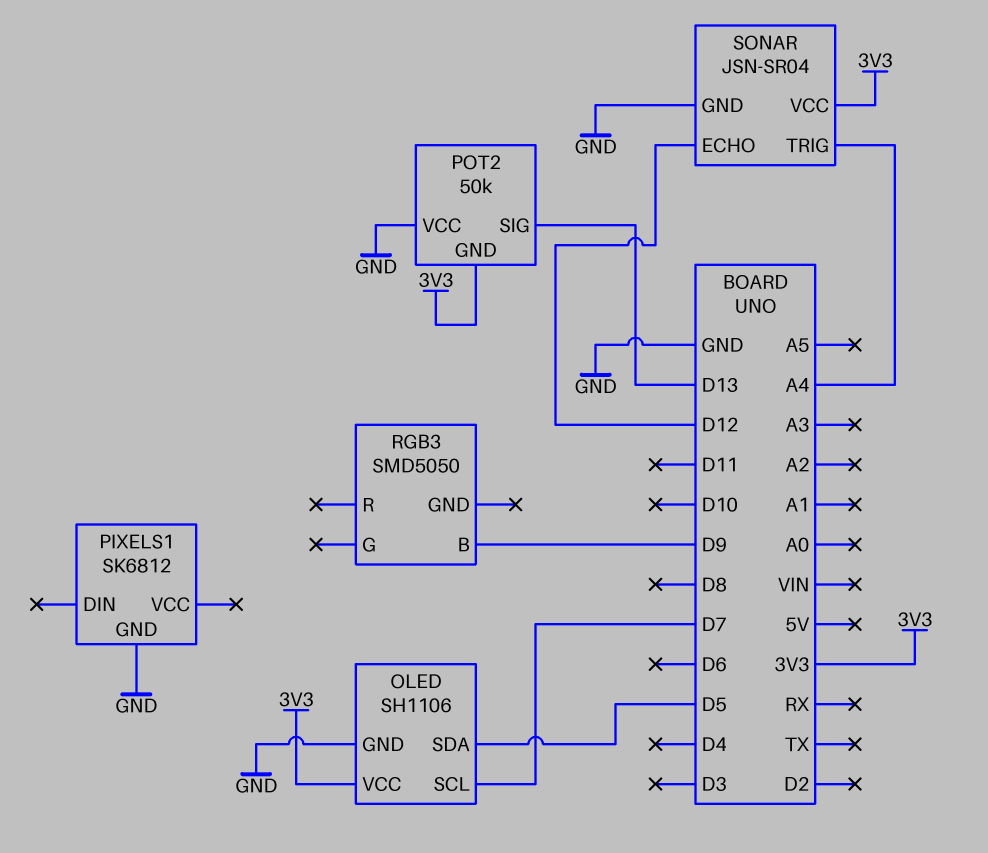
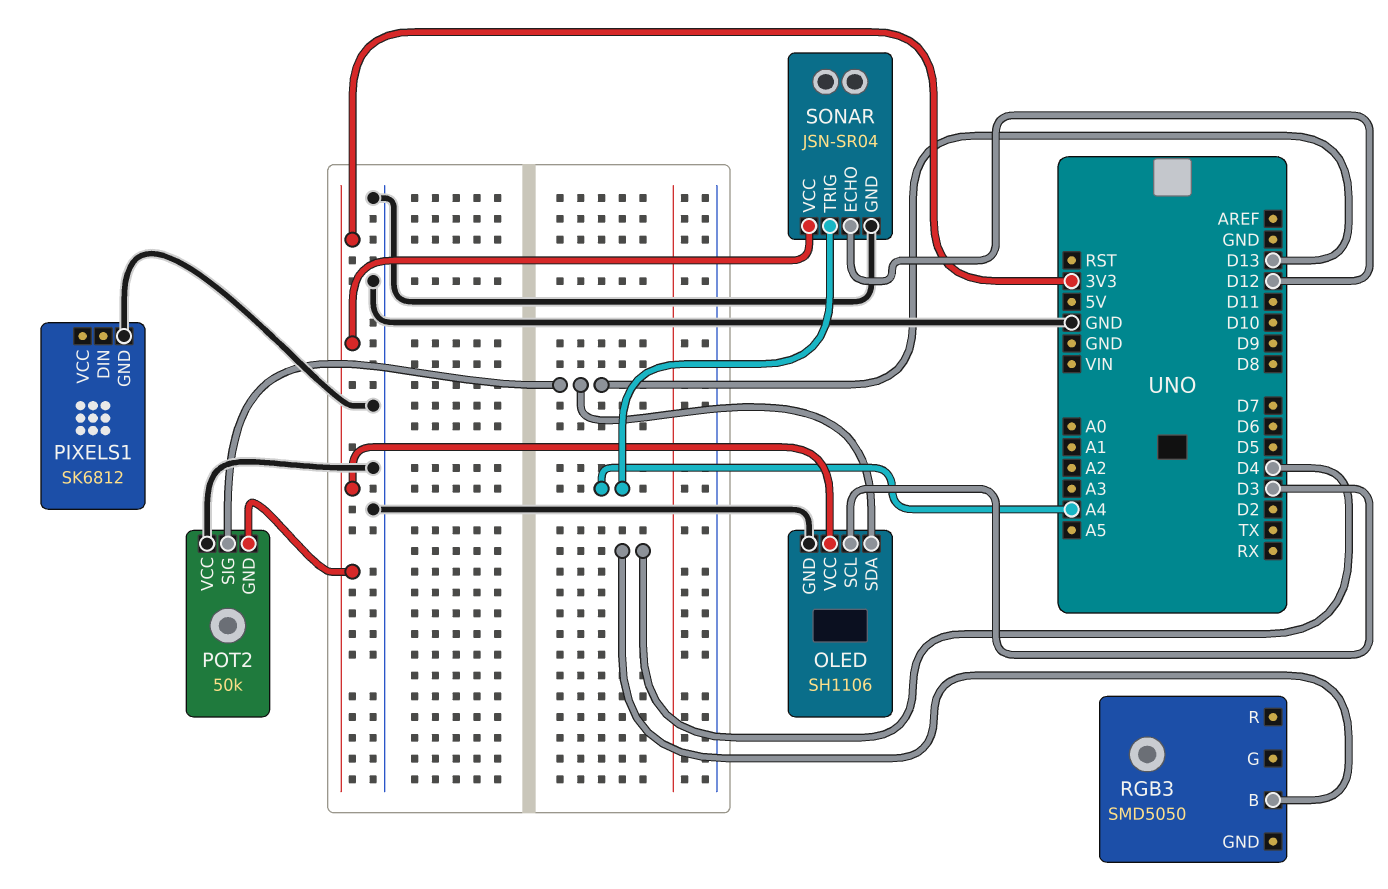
OLED pin SCL: D7 -> D3
OLED pin SDA: D5 -> D13
RGB3 pin B: D9 -> D4

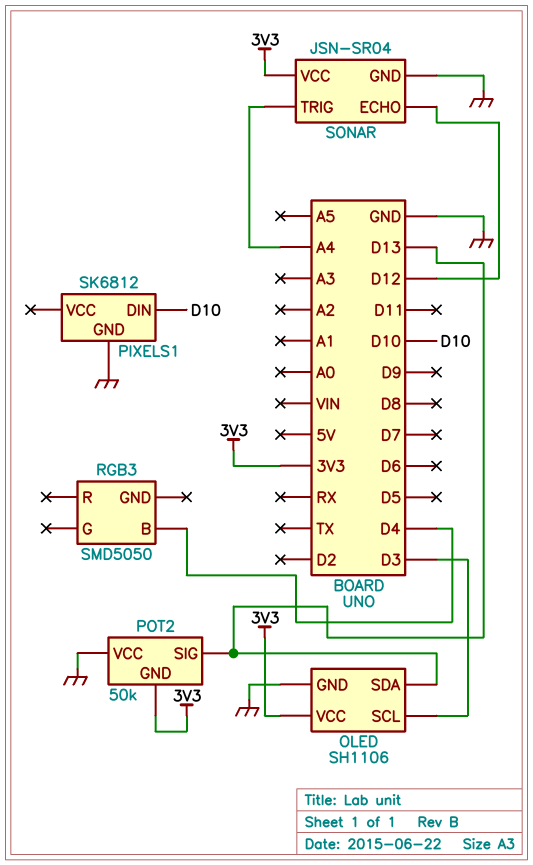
PIXELS1 pin DIN: none -> D10

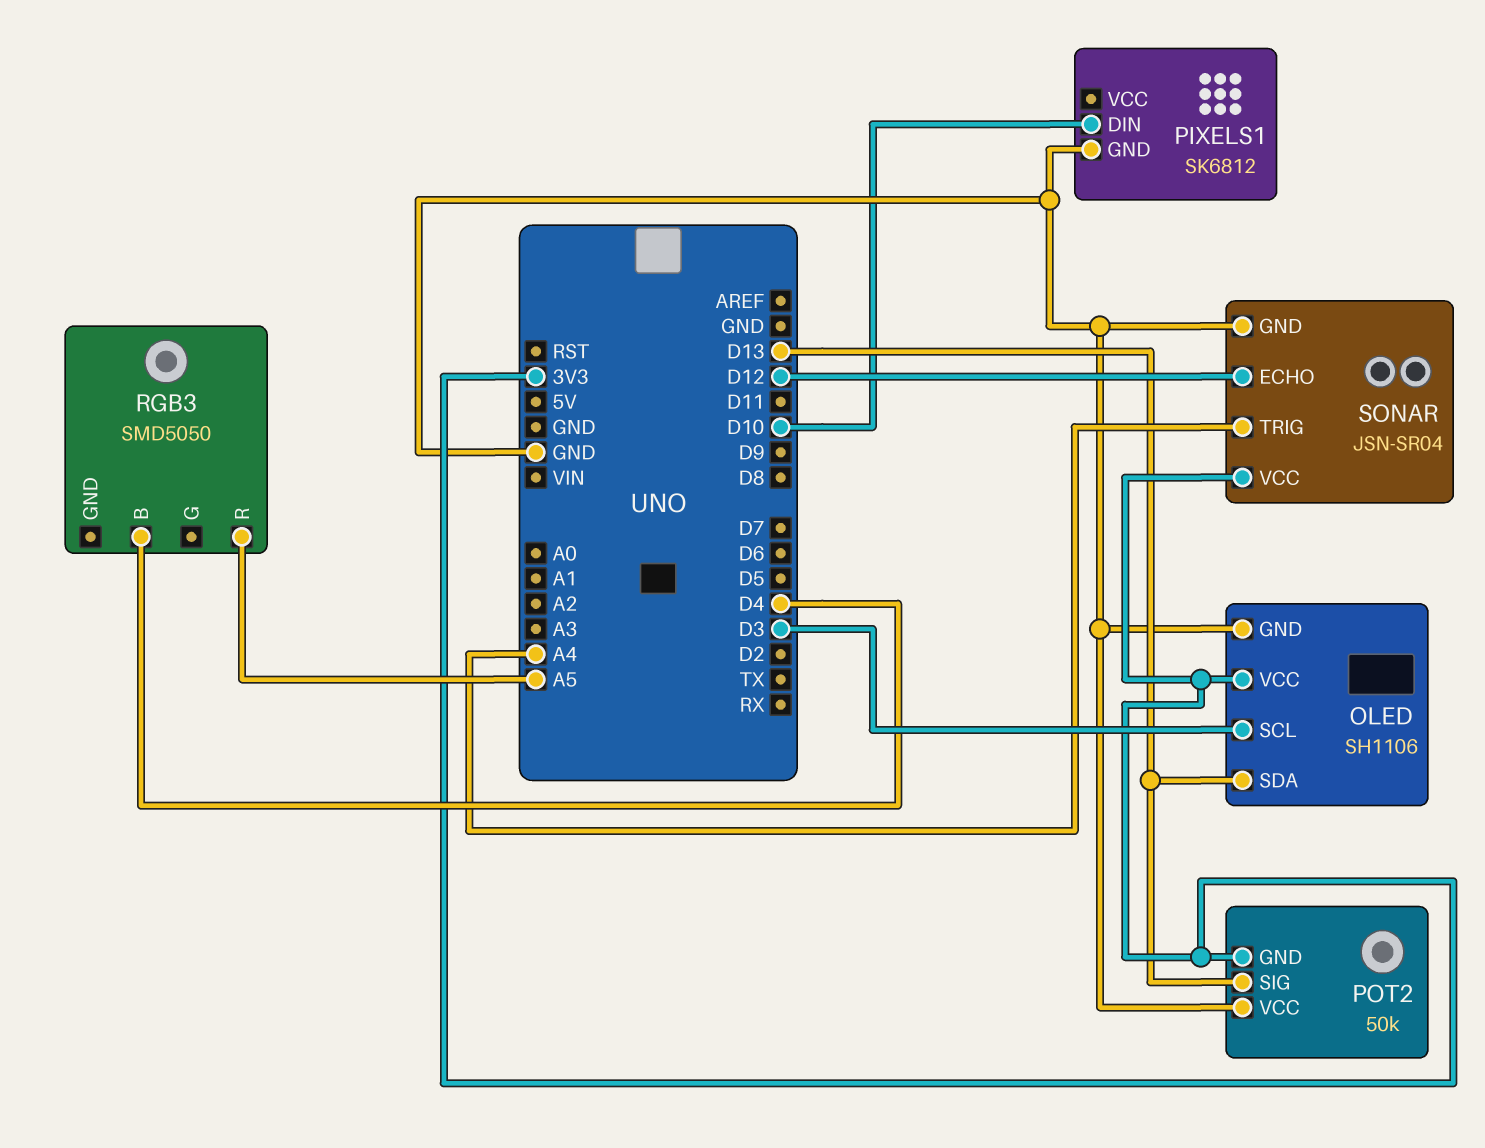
RGB3 pin R: none -> A5

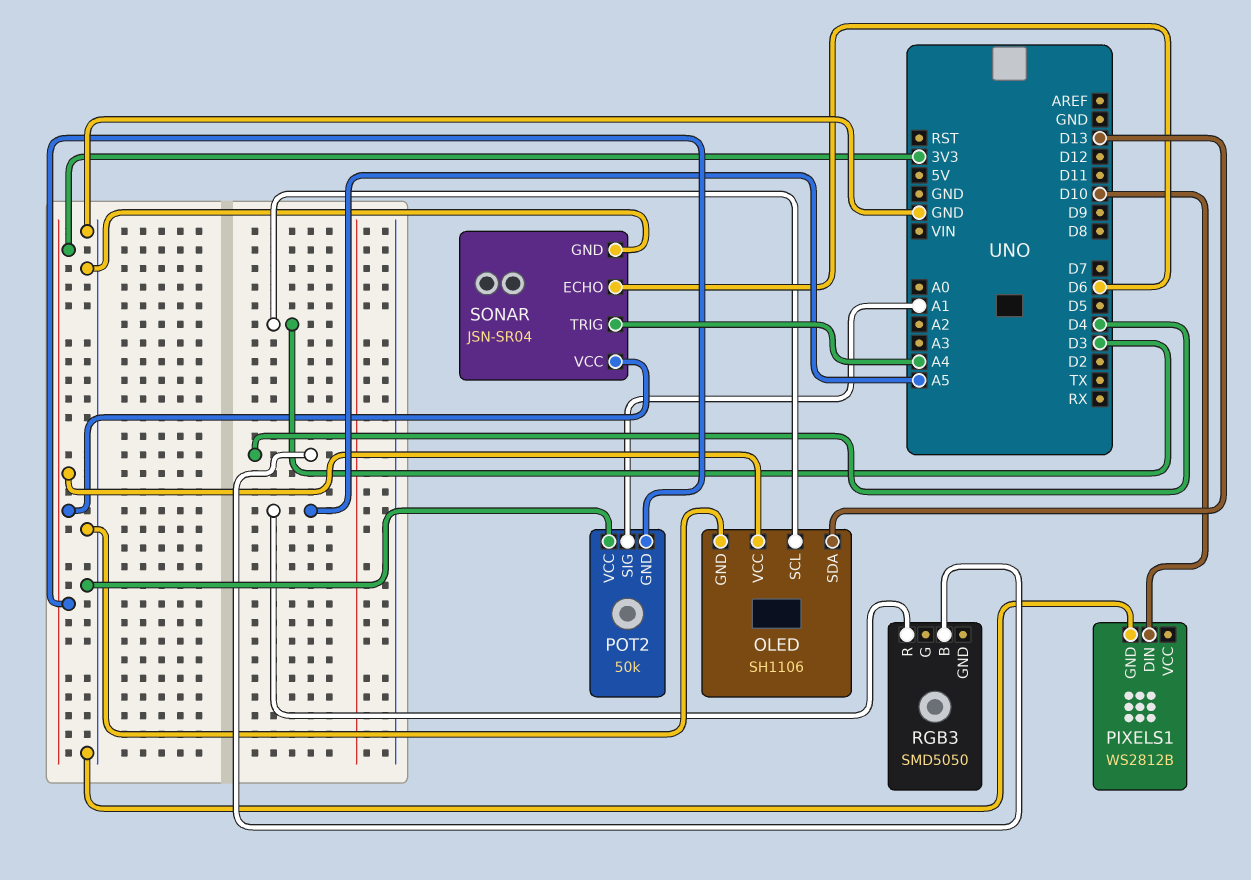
PIXELS1: SK6812 -> WS2812B
POT2 pin SIG: D13 -> A1
SONAR pin ECHO: D12 -> D6

